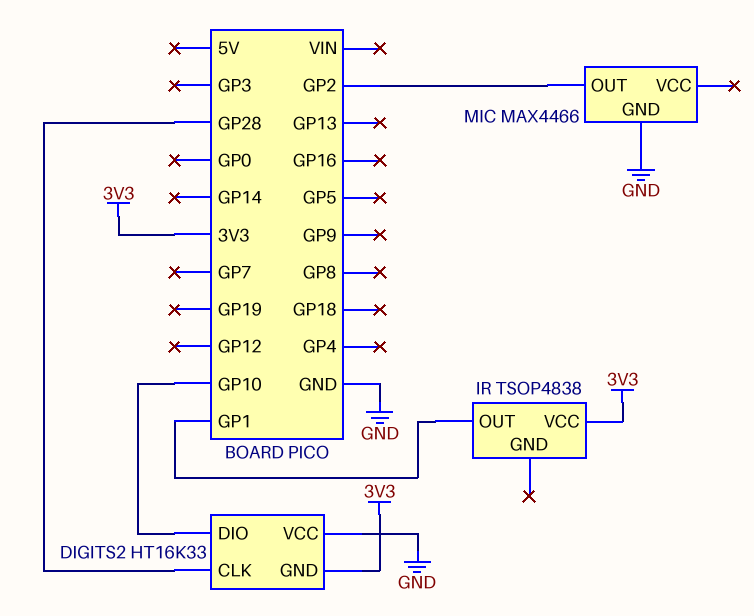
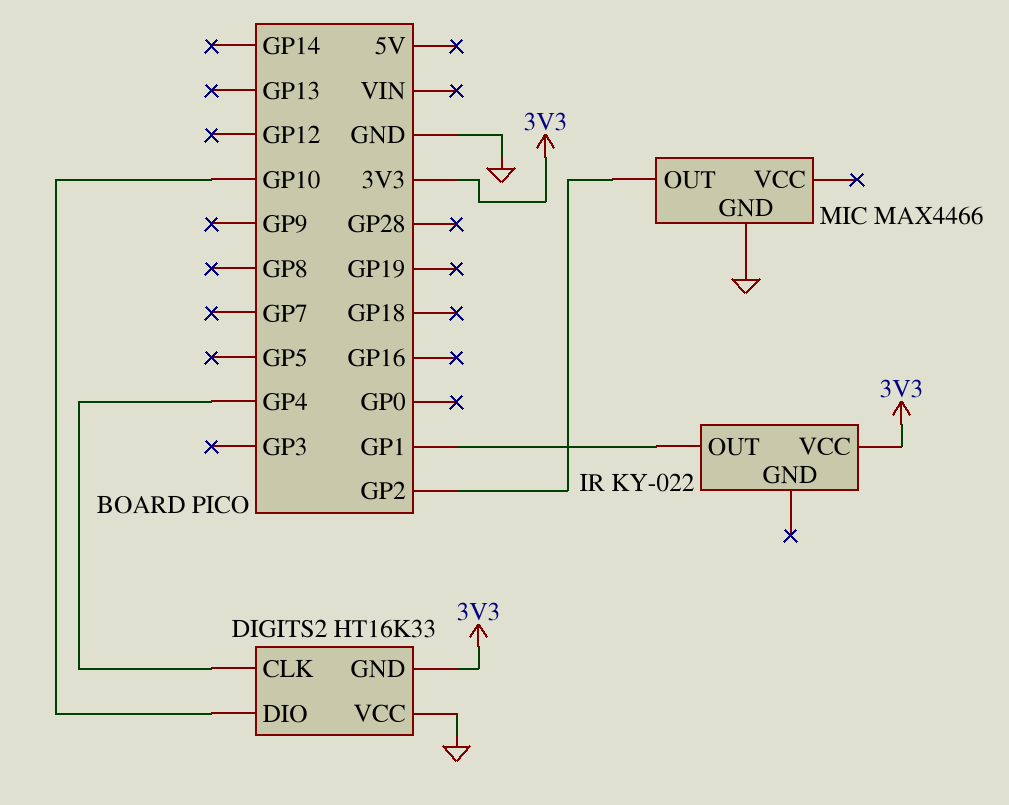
DIGITS2 pin CLK: GP28 -> GP4
IR: TSOP4838 -> KY-022

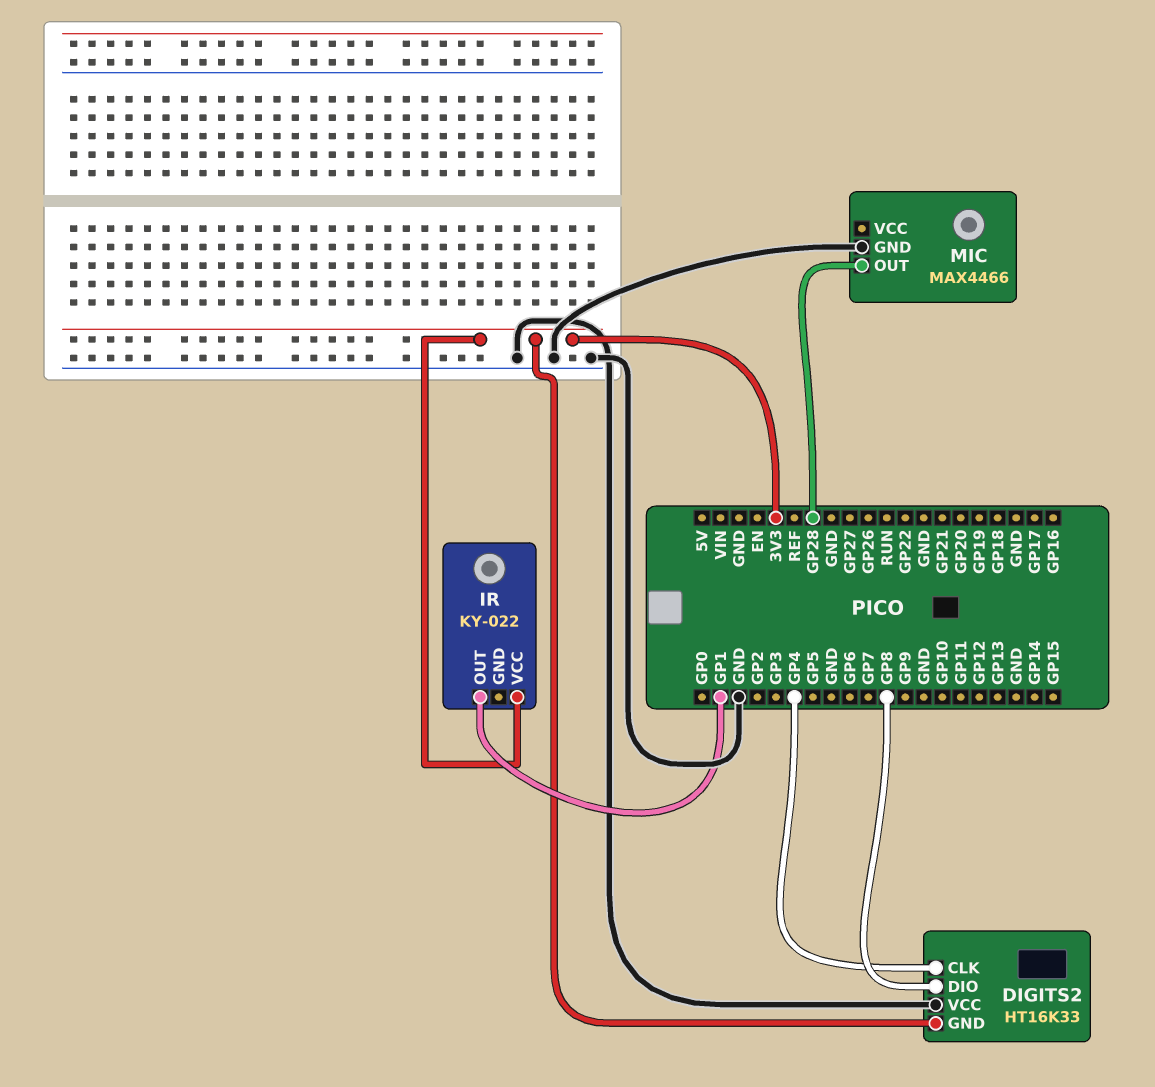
DIGITS2 pin DIO: GP10 -> GP8
MIC pin OUT: GP2 -> GP28

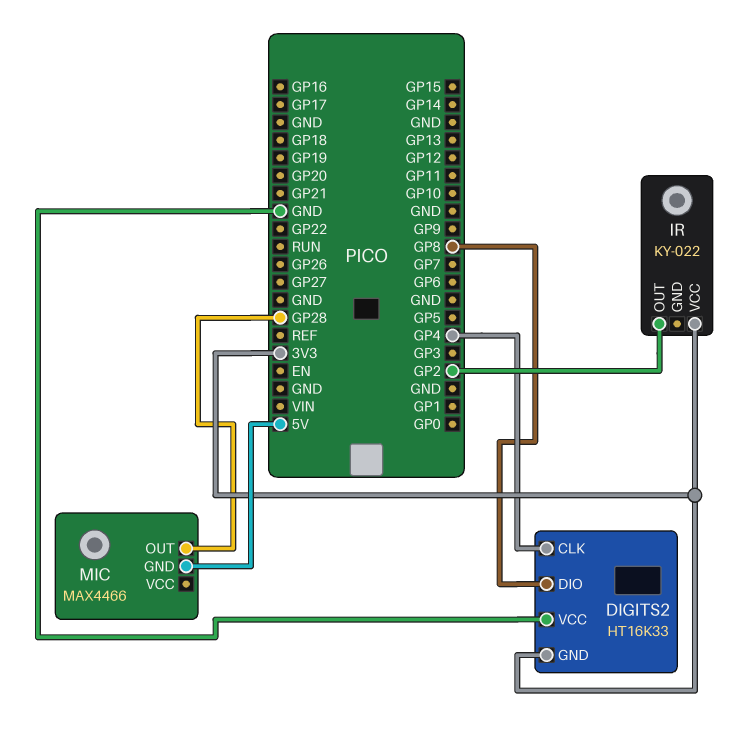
IR pin OUT: GP1 -> GP2
MIC pin GND: GND -> 5V

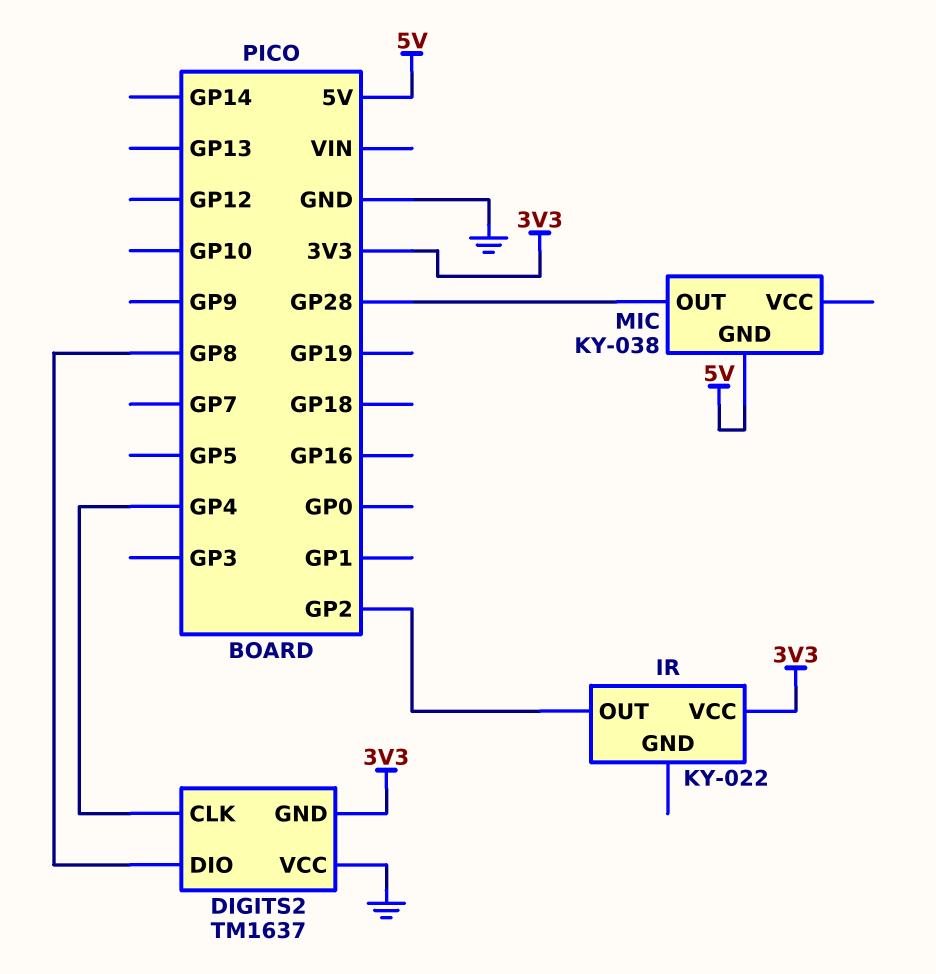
DIGITS2: HT16K33 -> TM1637
MIC: MAX4466 -> KY-038

